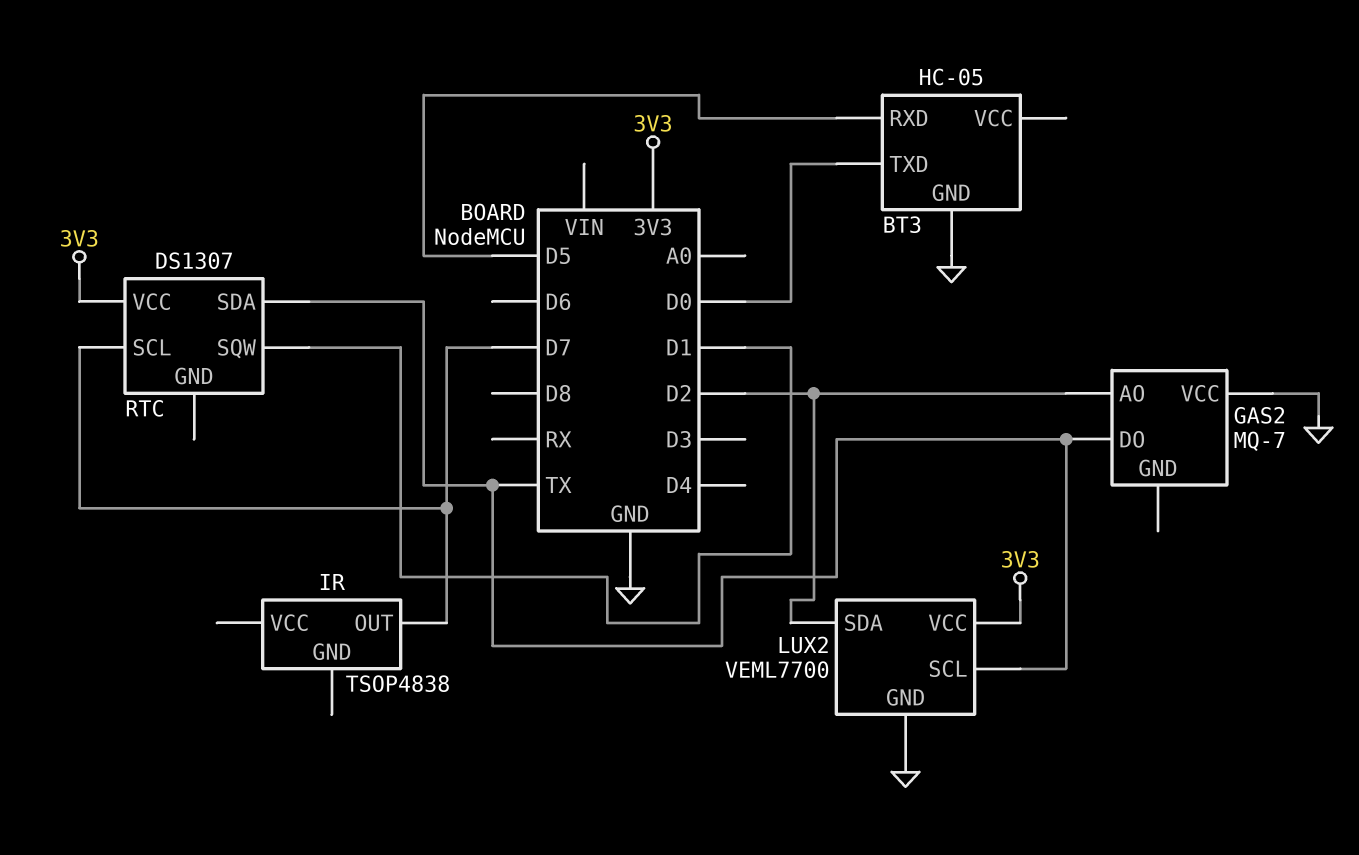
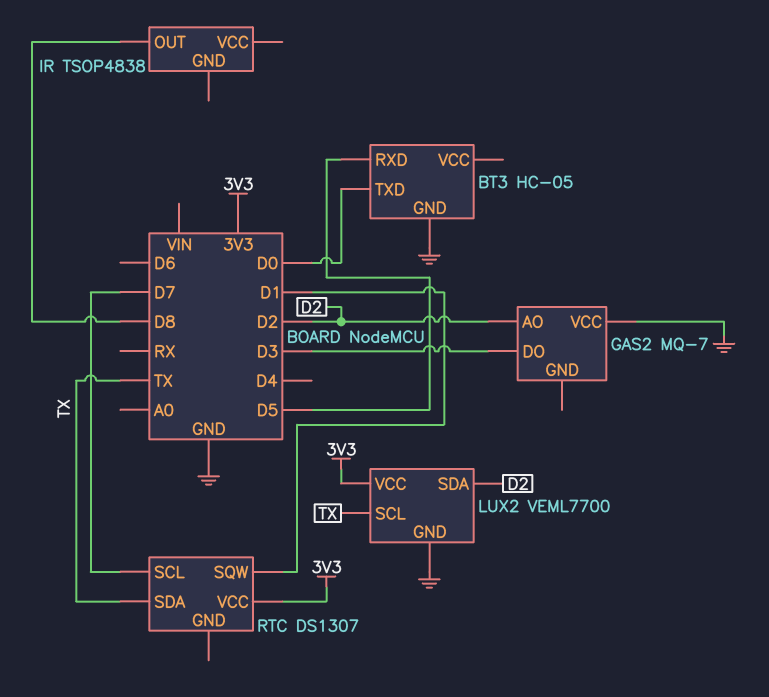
GAS2 pin DO: TX -> D3
IR pin OUT: D7 -> D8

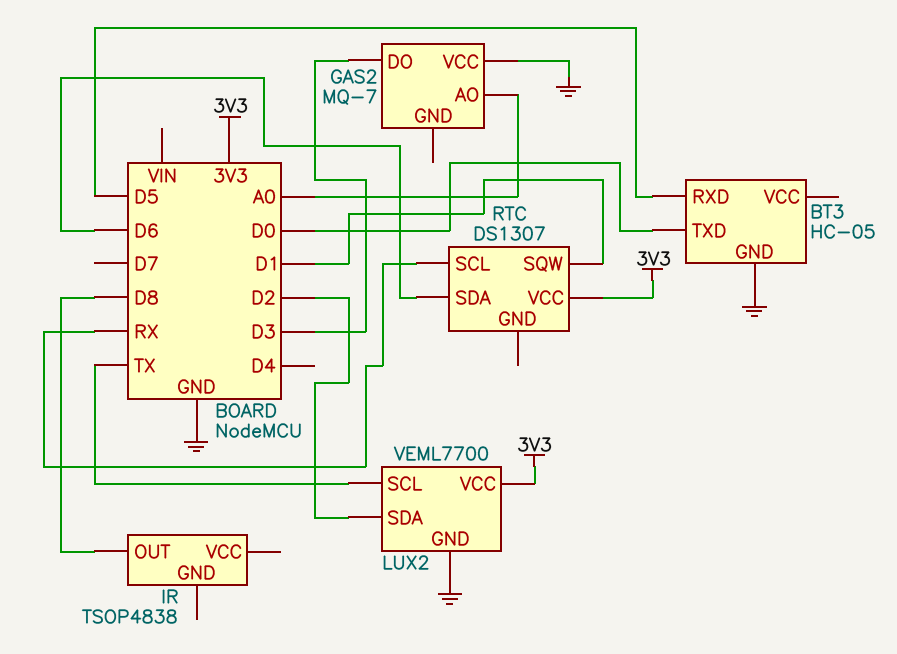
GAS2 pin AO: D2 -> A0
RTC pin SCL: D7 -> RX
RTC pin SDA: TX -> D6

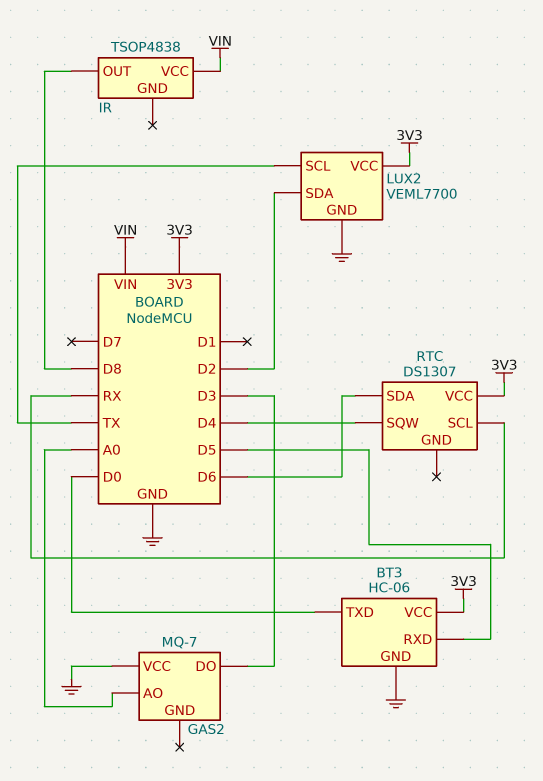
BT3: HC-05 -> HC-06
BT3 pin VCC: none -> 3V3
IR pin VCC: none -> VIN
RTC pin SQW: D1 -> D4

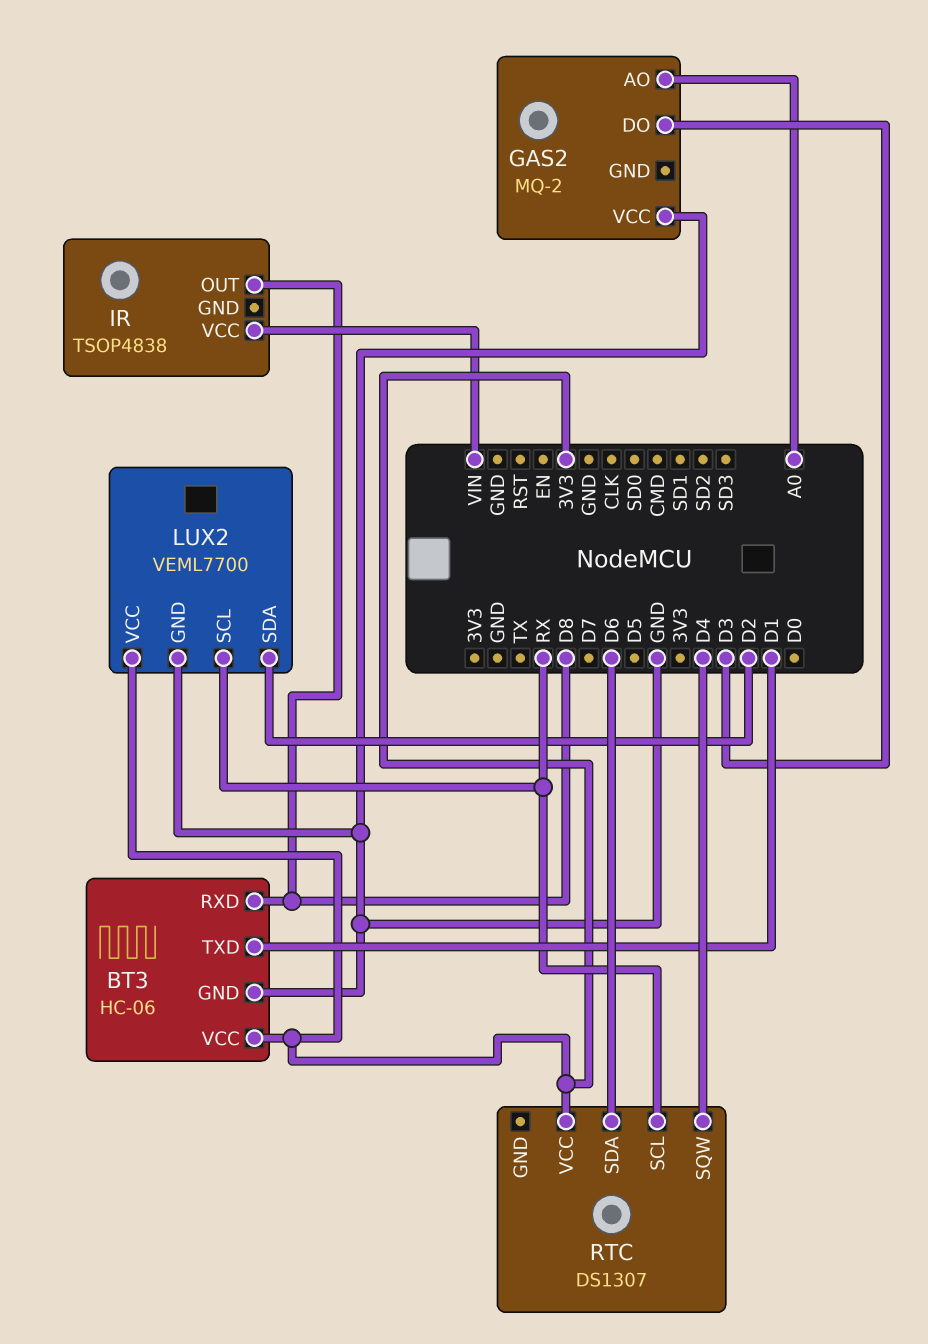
BT3 pin RXD: D5 -> D8
BT3 pin TXD: D0 -> D1
GAS2: MQ-7 -> MQ-2
LUX2 pin SCL: TX -> RX

